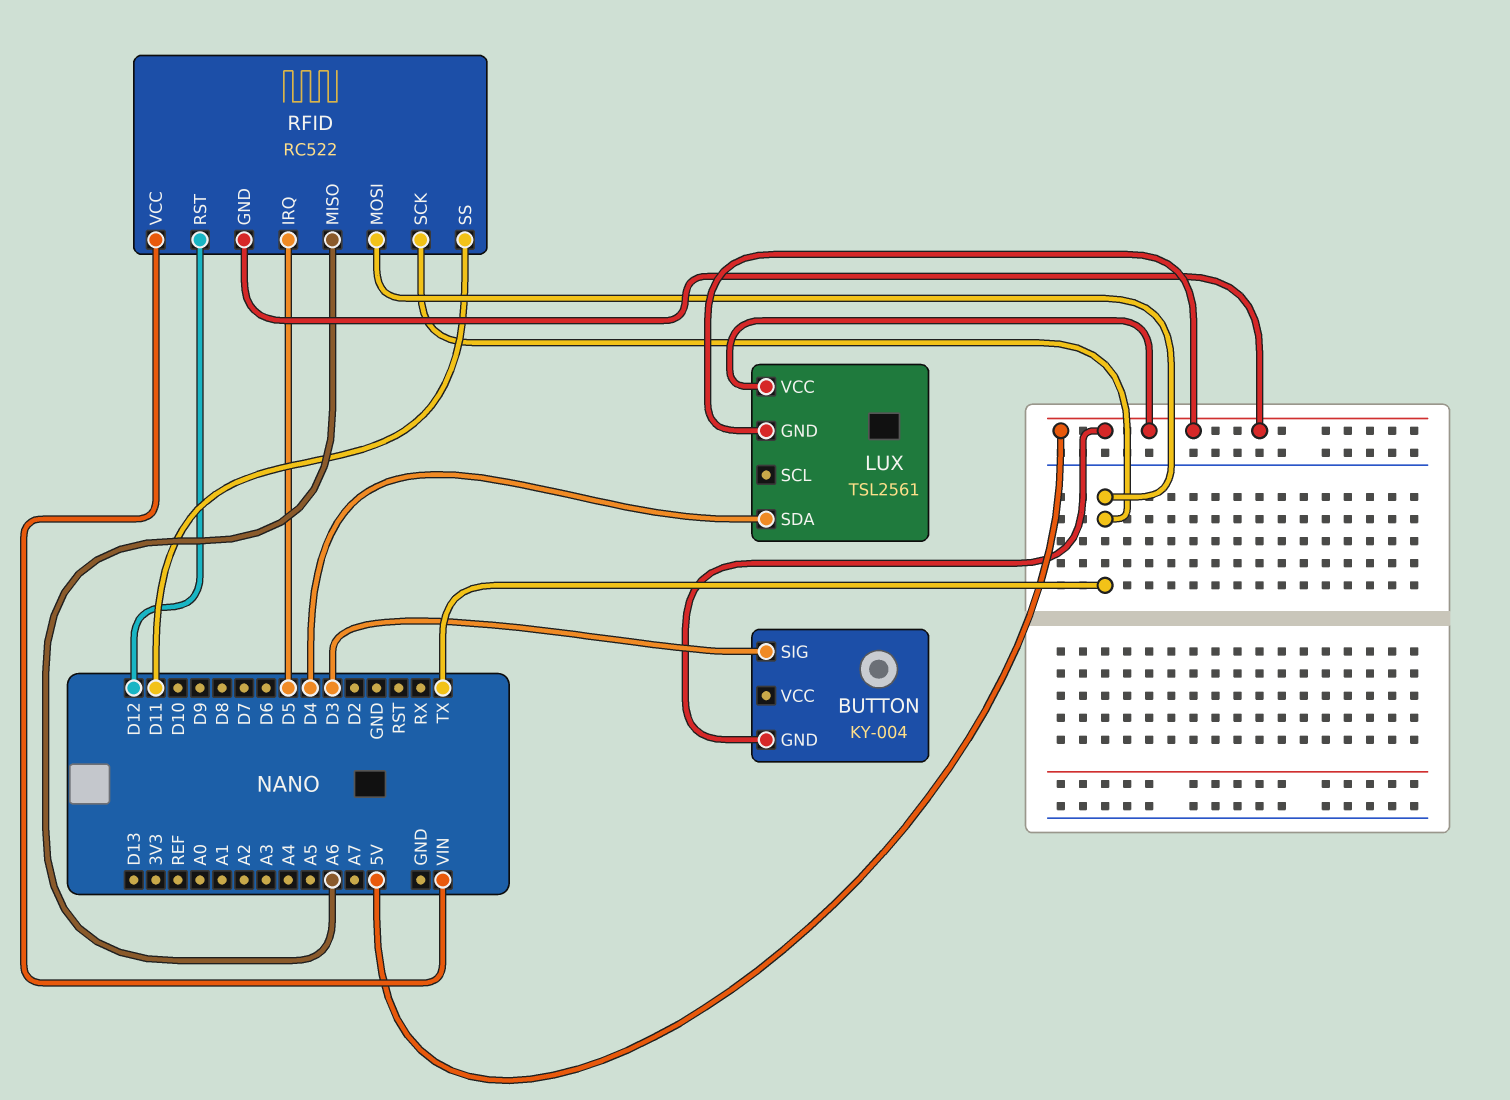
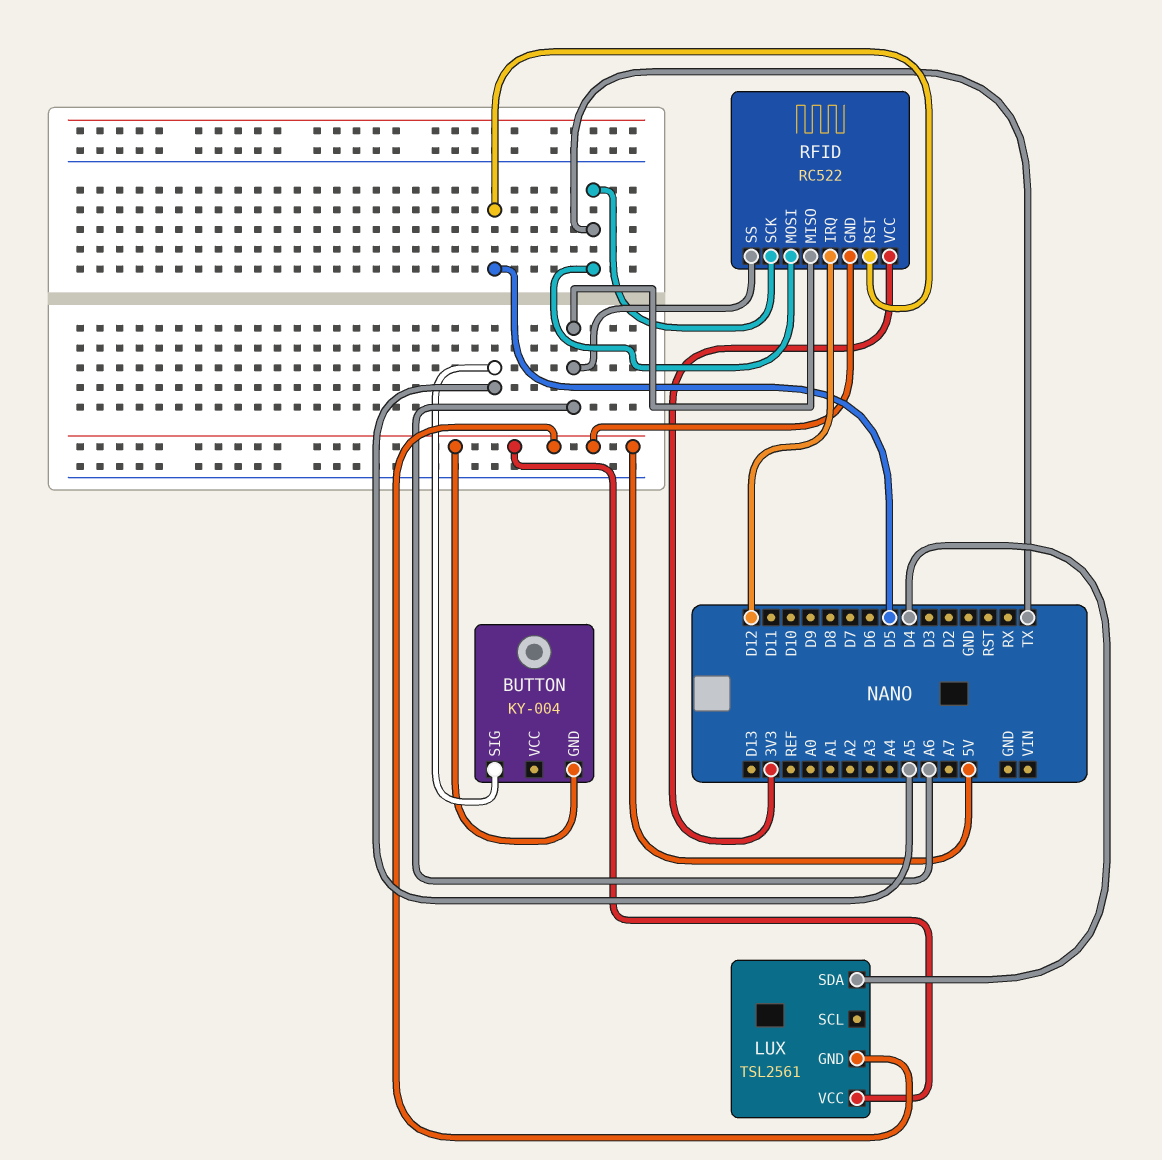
BUTTON pin SIG: D3 -> A5
RFID pin IRQ: D5 -> D12
RFID pin RST: D12 -> D5
RFID pin SS: D11 -> A6
RFID pin VCC: VIN -> 3V3

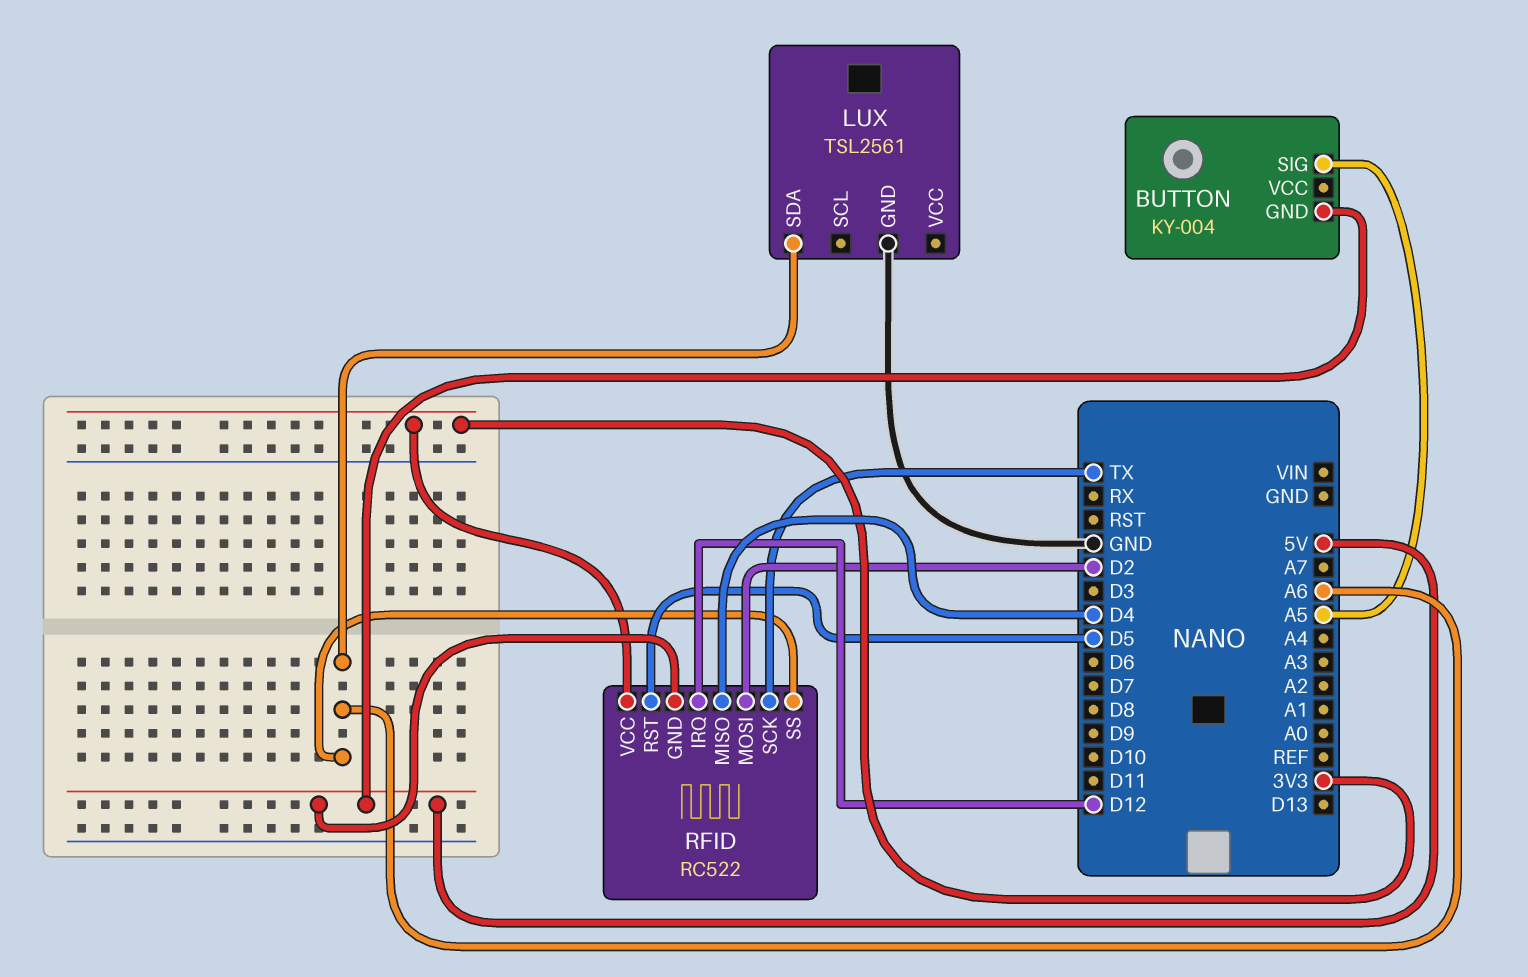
LUX pin GND: 5V -> GND
LUX pin SDA: D4 -> A6
LUX pin VCC: 5V -> none
RFID pin MISO: A6 -> D4
RFID pin MOSI: TX -> D2

